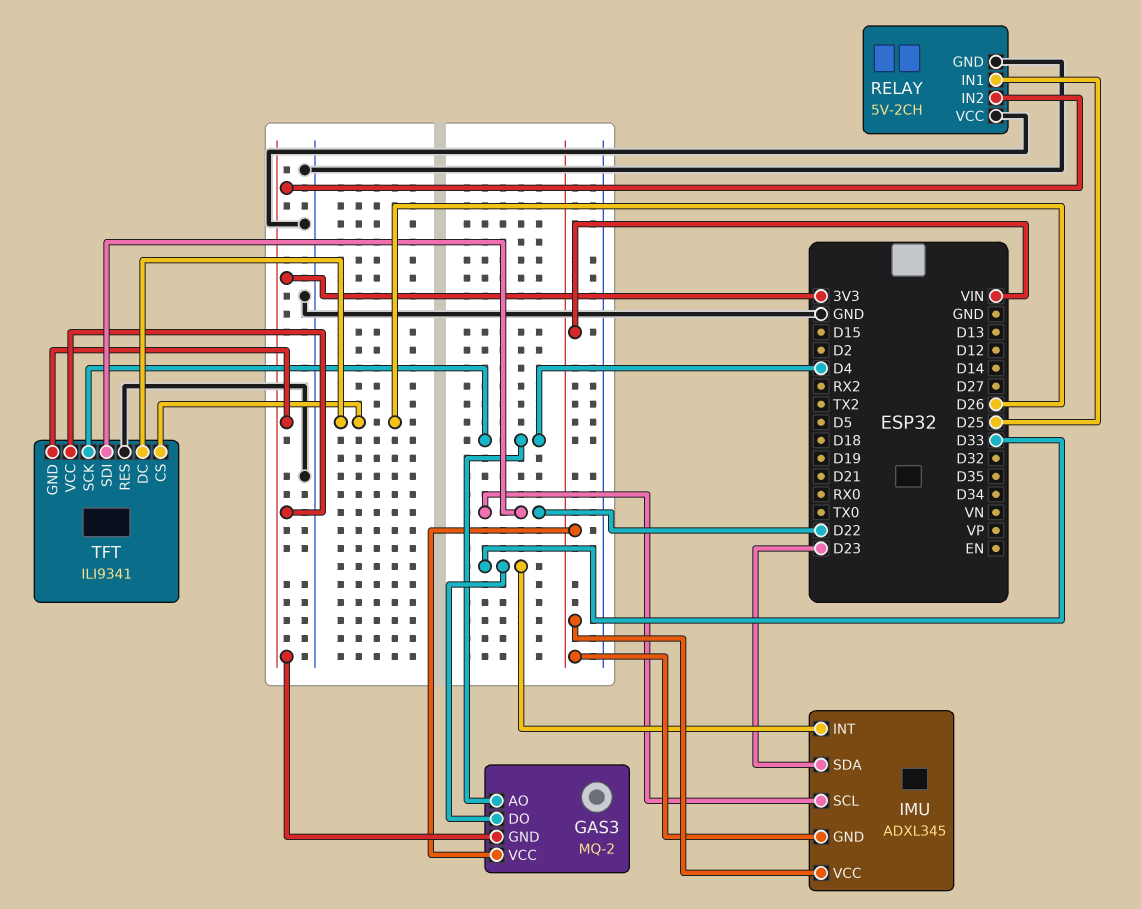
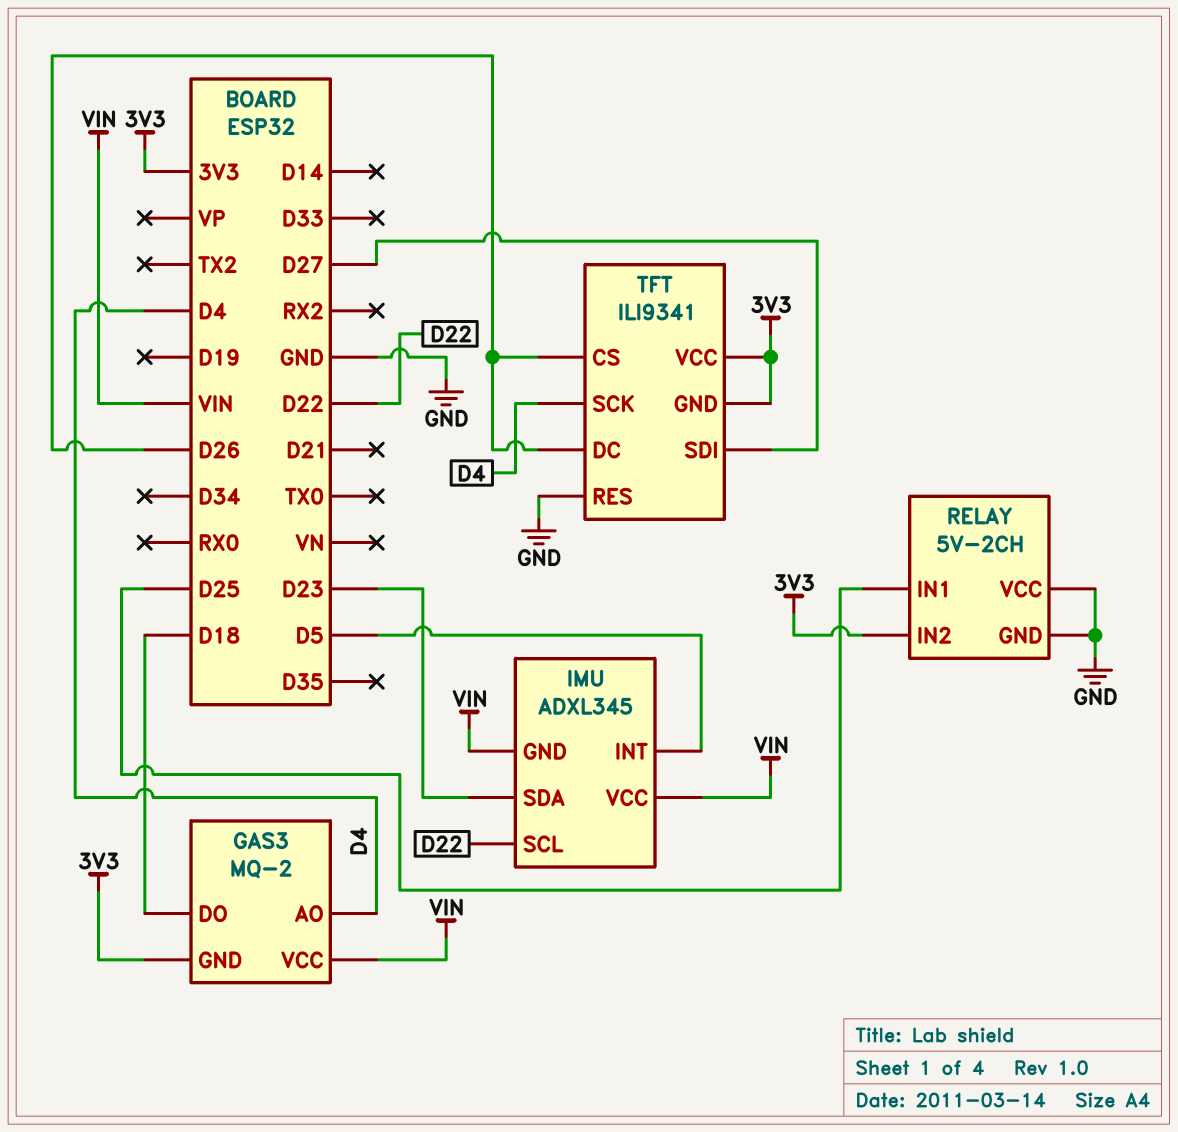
GAS3 pin DO: D33 -> D18
IMU pin INT: D33 -> D5
TFT pin SDI: D22 -> D27

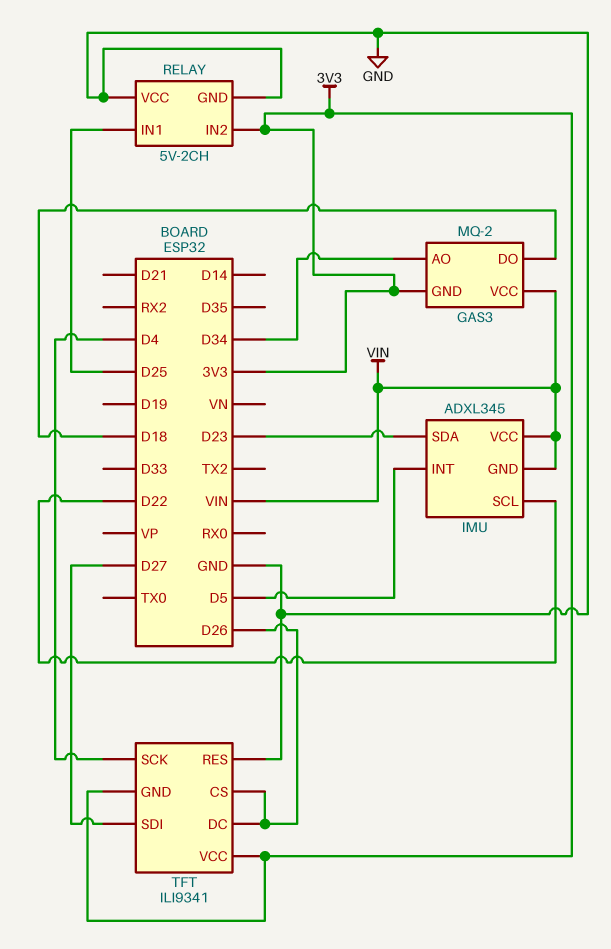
GAS3 pin AO: D4 -> D34

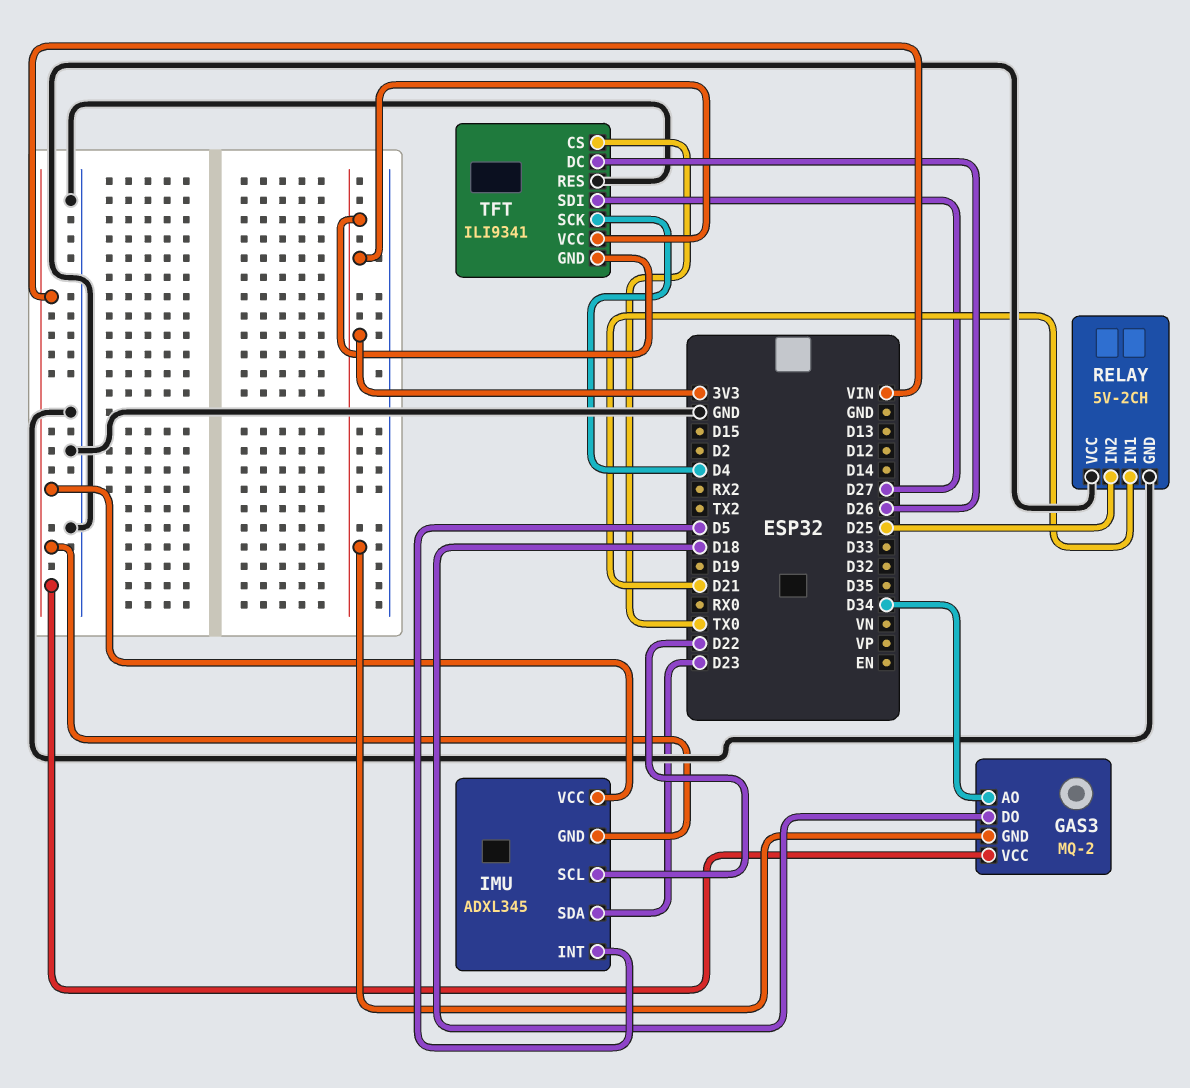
RELAY pin IN1: D25 -> D21
RELAY pin IN2: 3V3 -> D25
TFT pin CS: D26 -> TX0

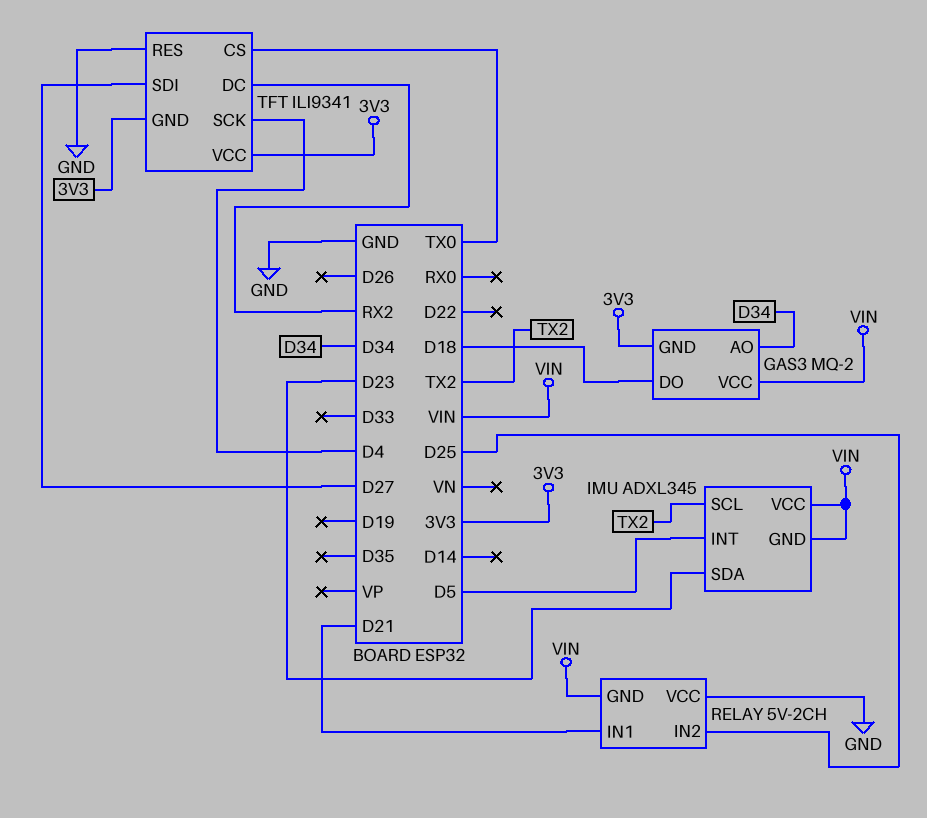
IMU pin SCL: D22 -> TX2
RELAY pin GND: GND -> VIN
TFT pin DC: D26 -> RX2

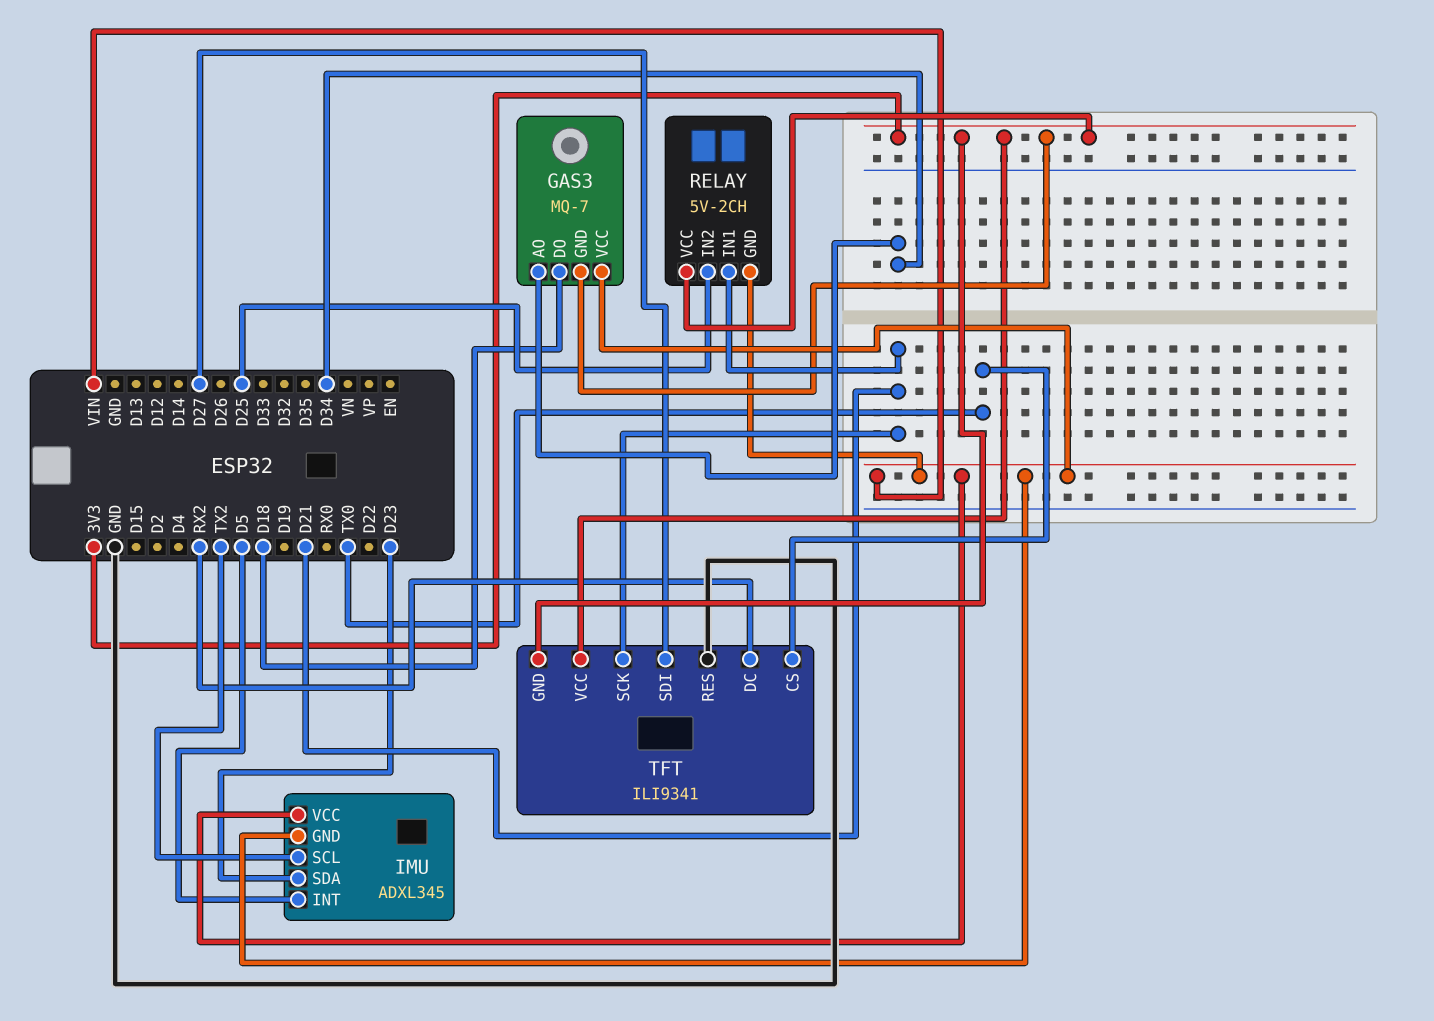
GAS3: MQ-2 -> MQ-7
RELAY pin VCC: GND -> 3V3
TFT pin SCK: D4 -> D21

